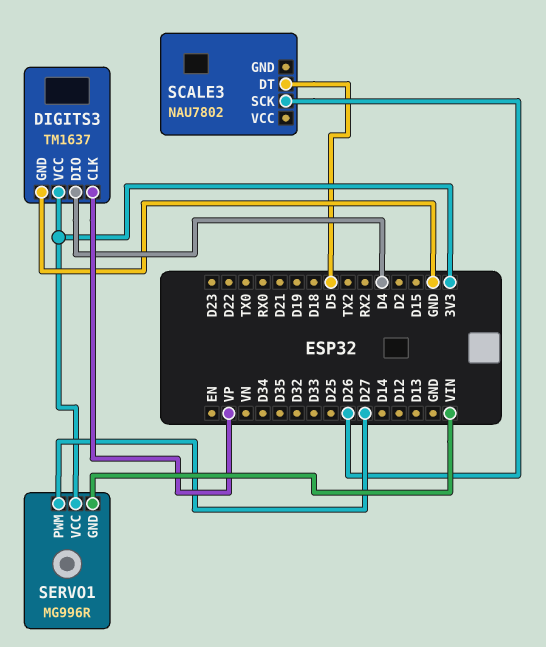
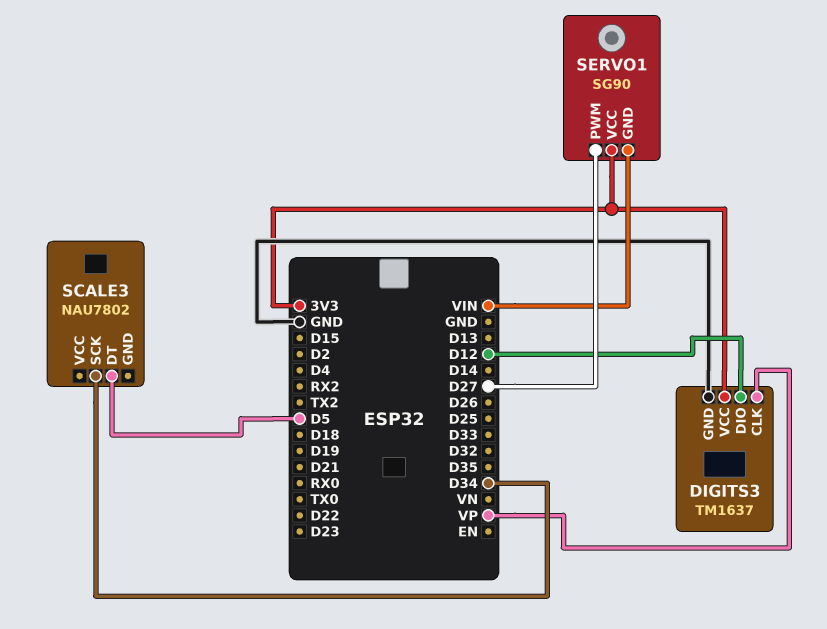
DIGITS3 pin DIO: D4 -> D12
SCALE3 pin SCK: D26 -> D34
SERVO1: MG996R -> SG90

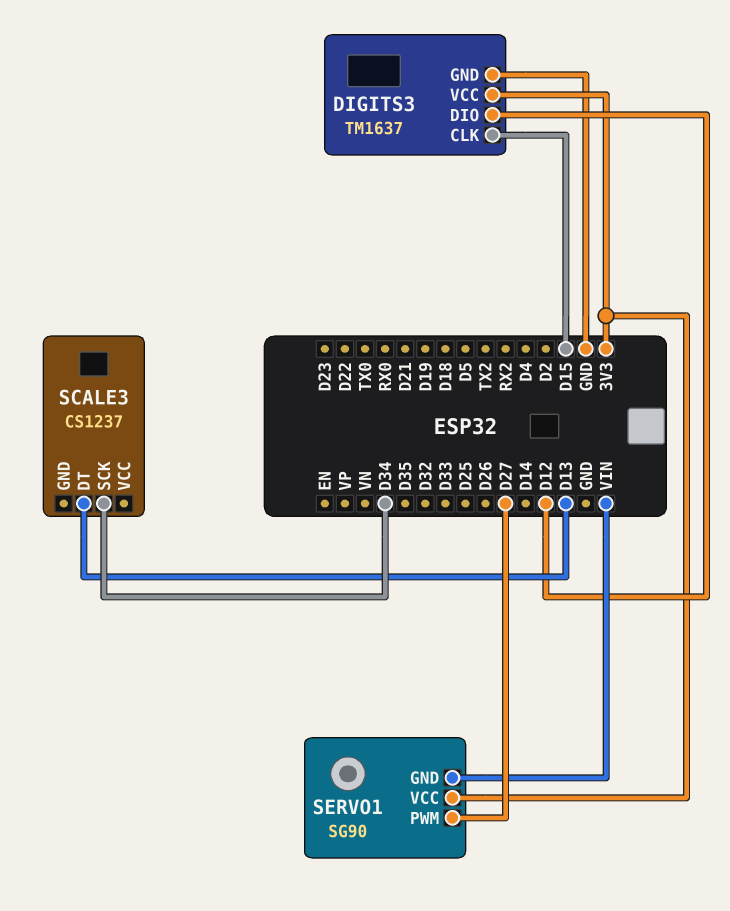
DIGITS3 pin CLK: VP -> D15
SCALE3: NAU7802 -> CS1237
SCALE3 pin DT: D5 -> D13

